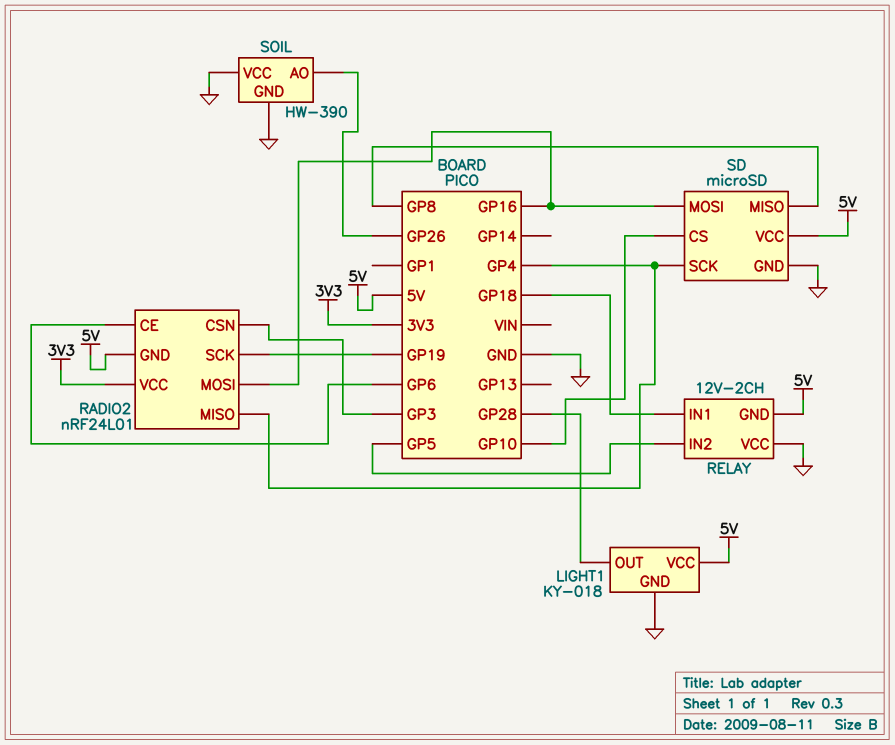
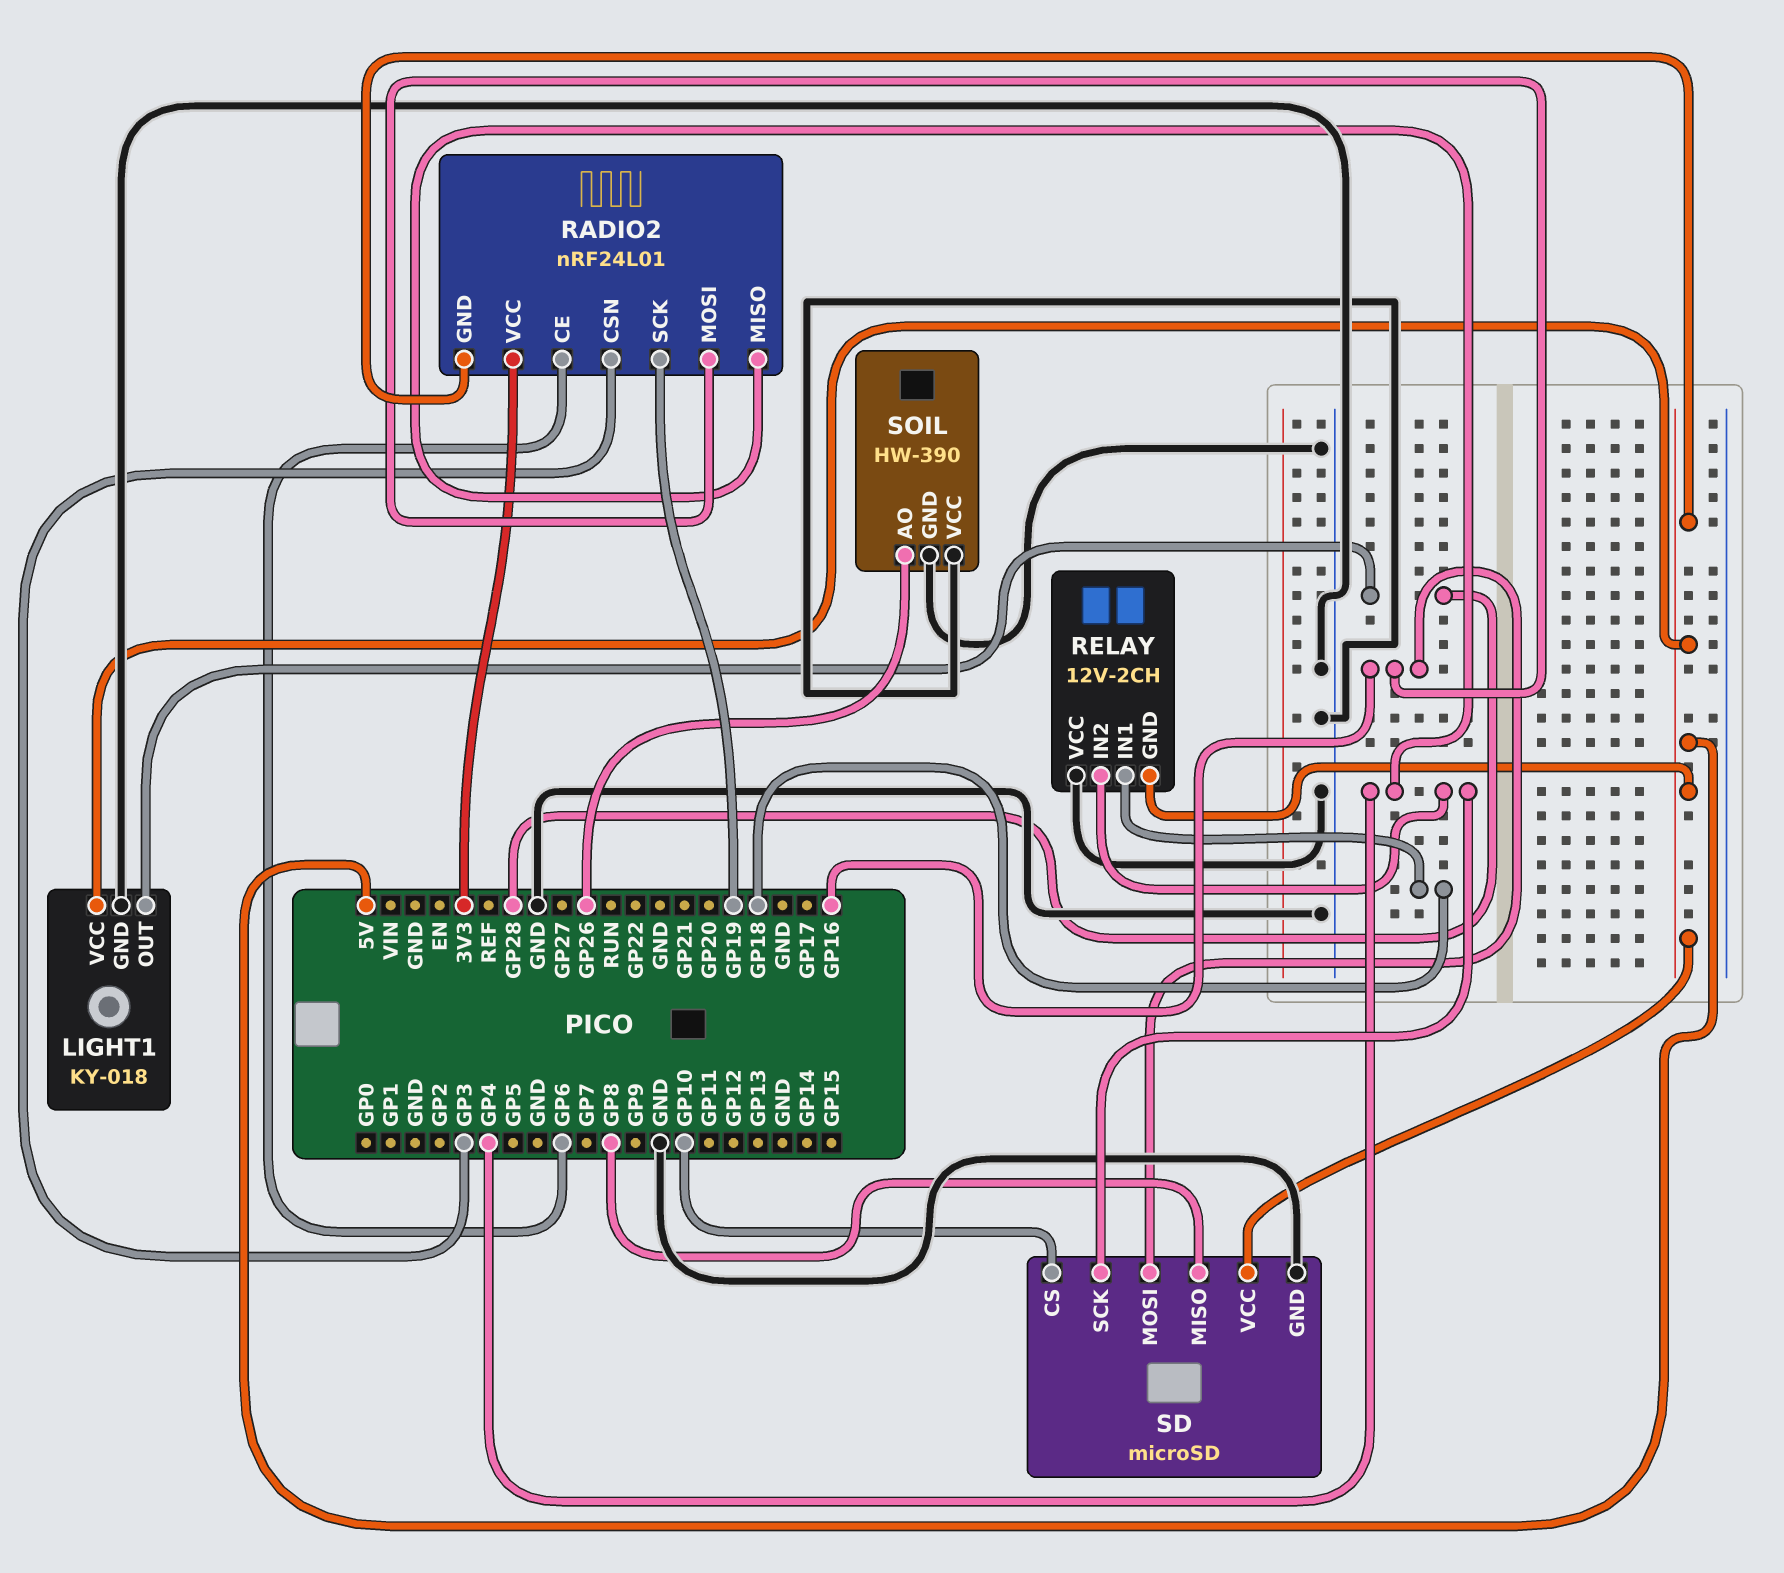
RELAY pin IN2: GP5 -> GP4

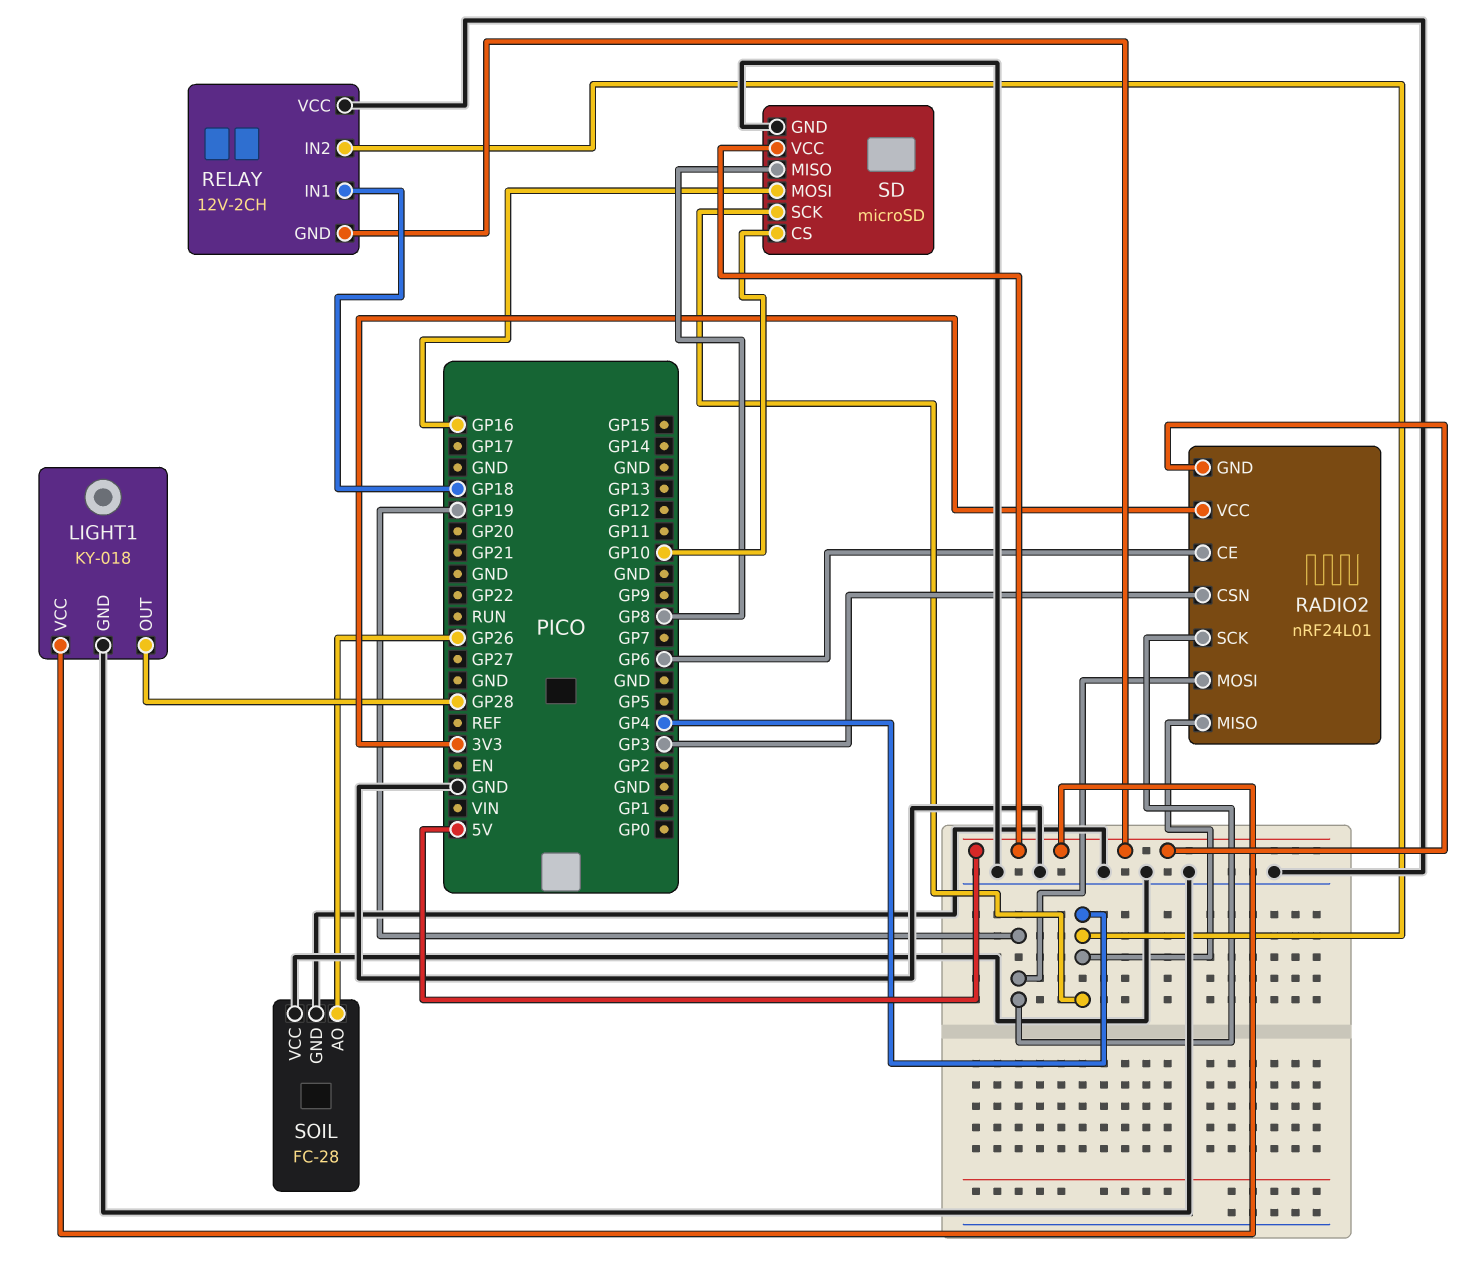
RADIO2 pin MOSI: GP16 -> GP19
SOIL: HW-390 -> FC-28

